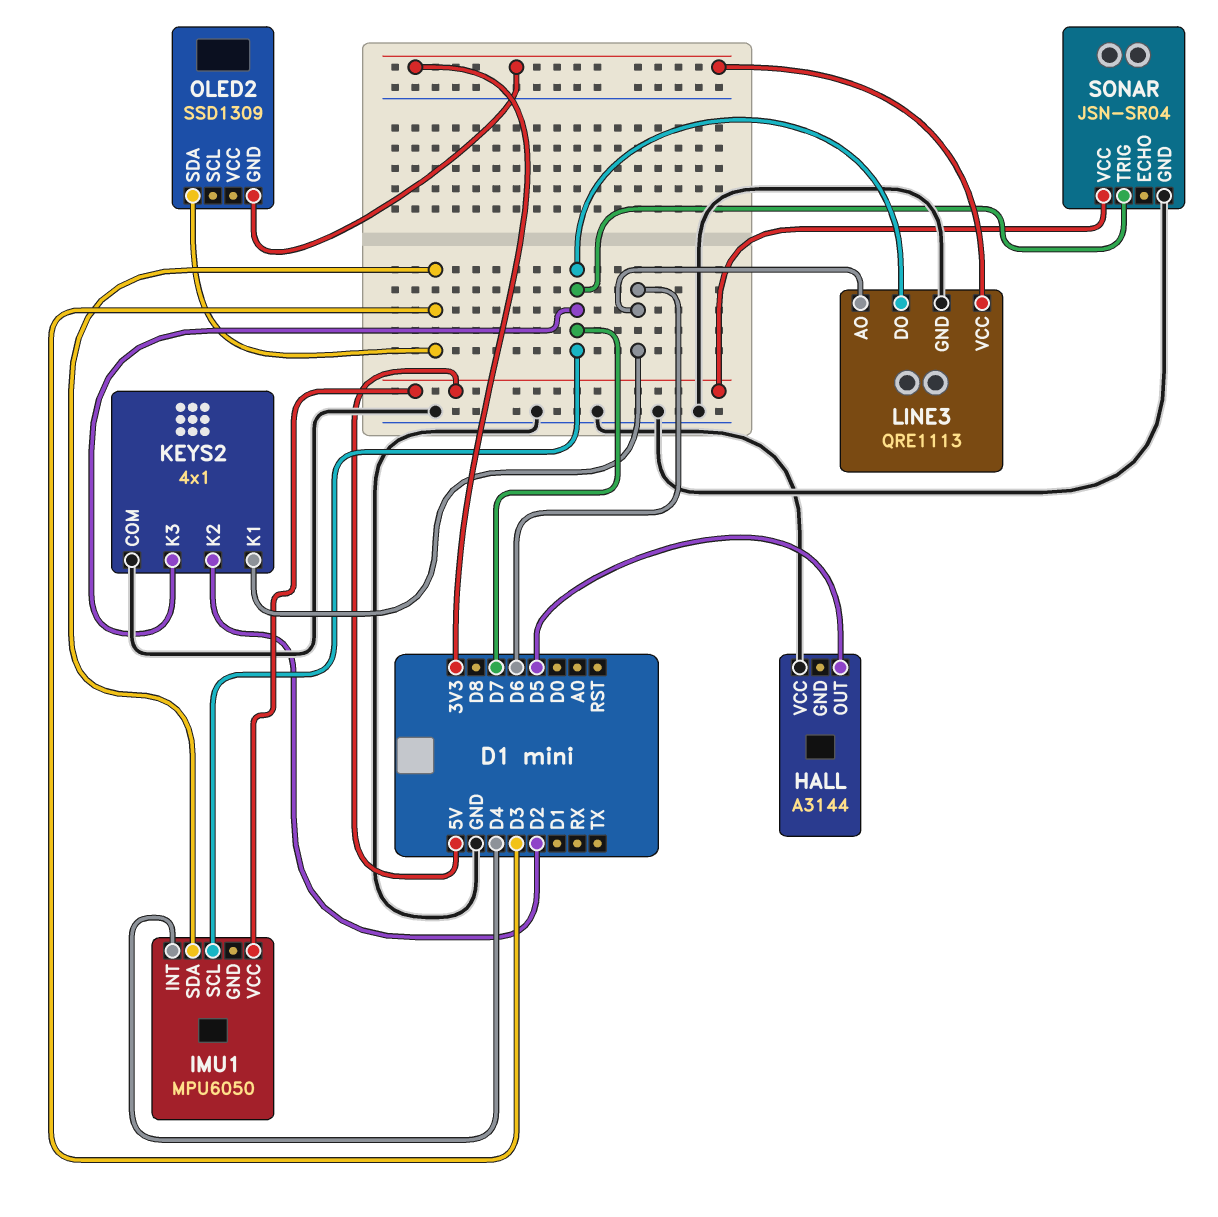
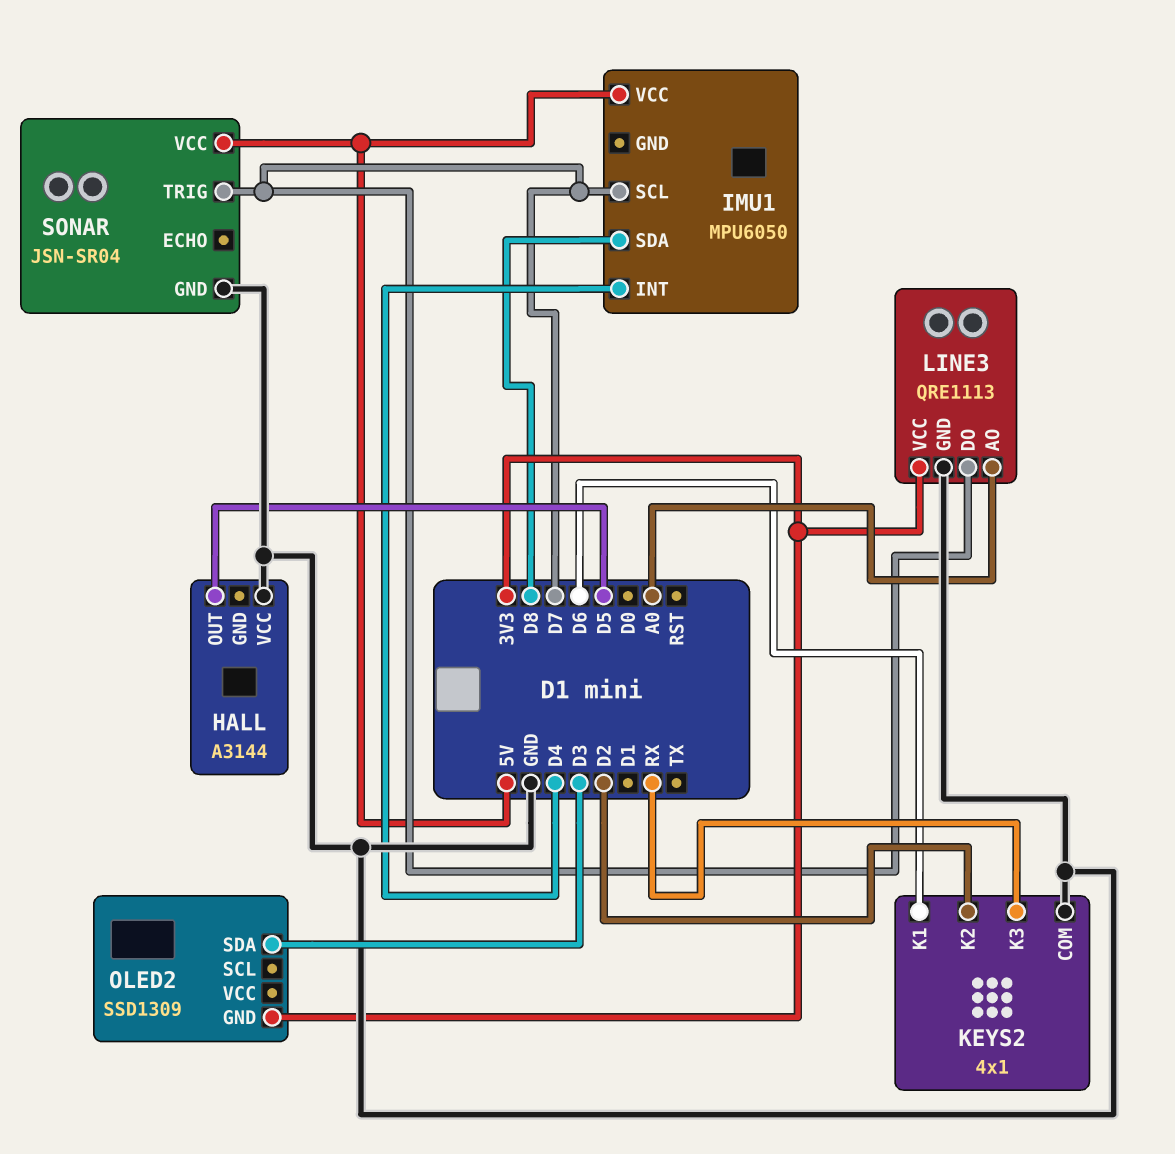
IMU1 pin SDA: D3 -> D8
KEYS2 pin K3: D7 -> RX
LINE3 pin AO: D6 -> A0

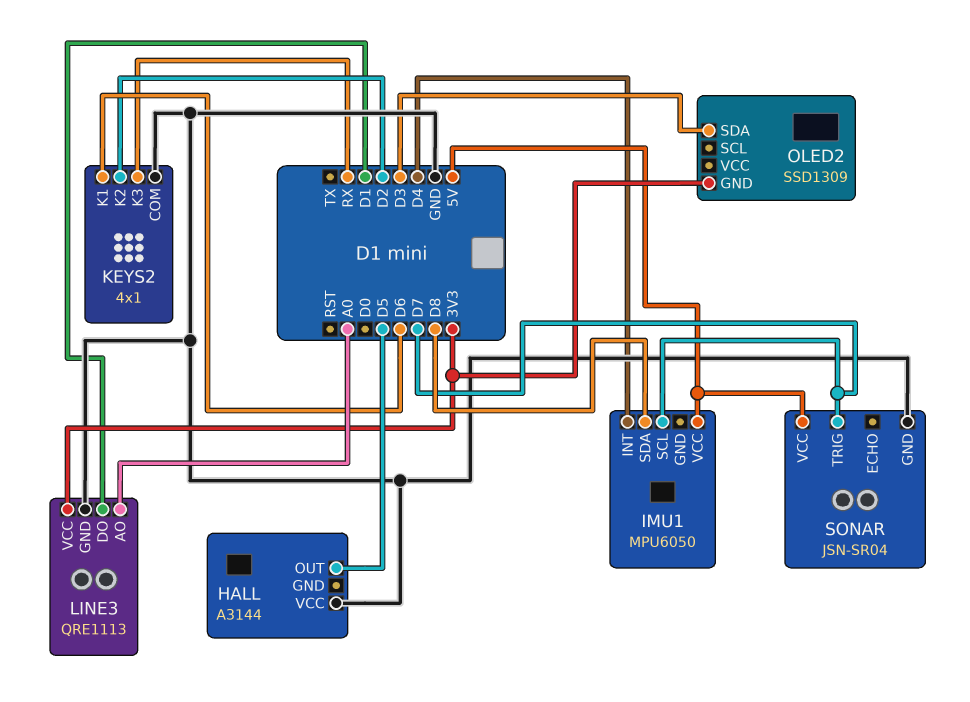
LINE3 pin DO: D7 -> D1

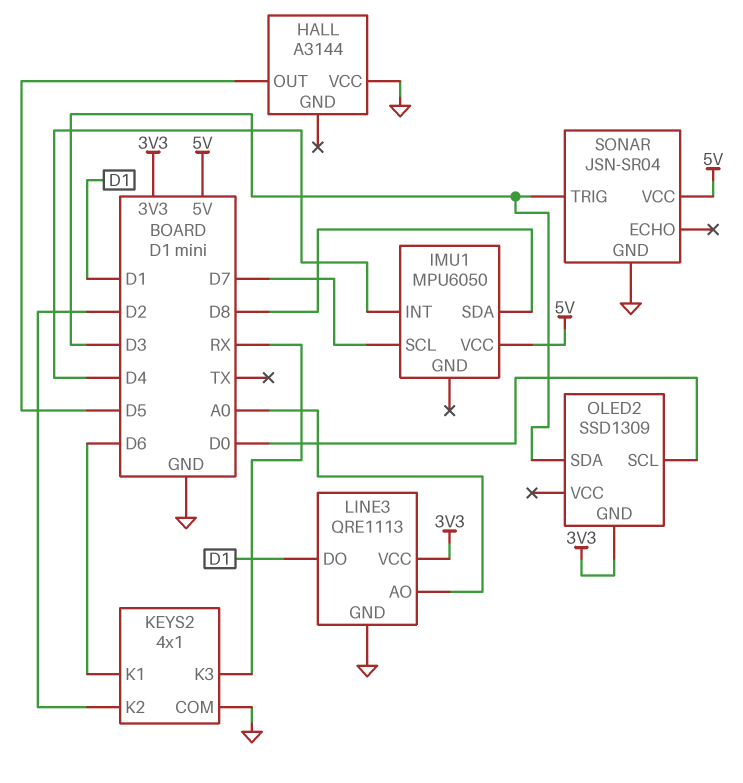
OLED2 pin SCL: none -> D0
SONAR pin TRIG: D7 -> D3

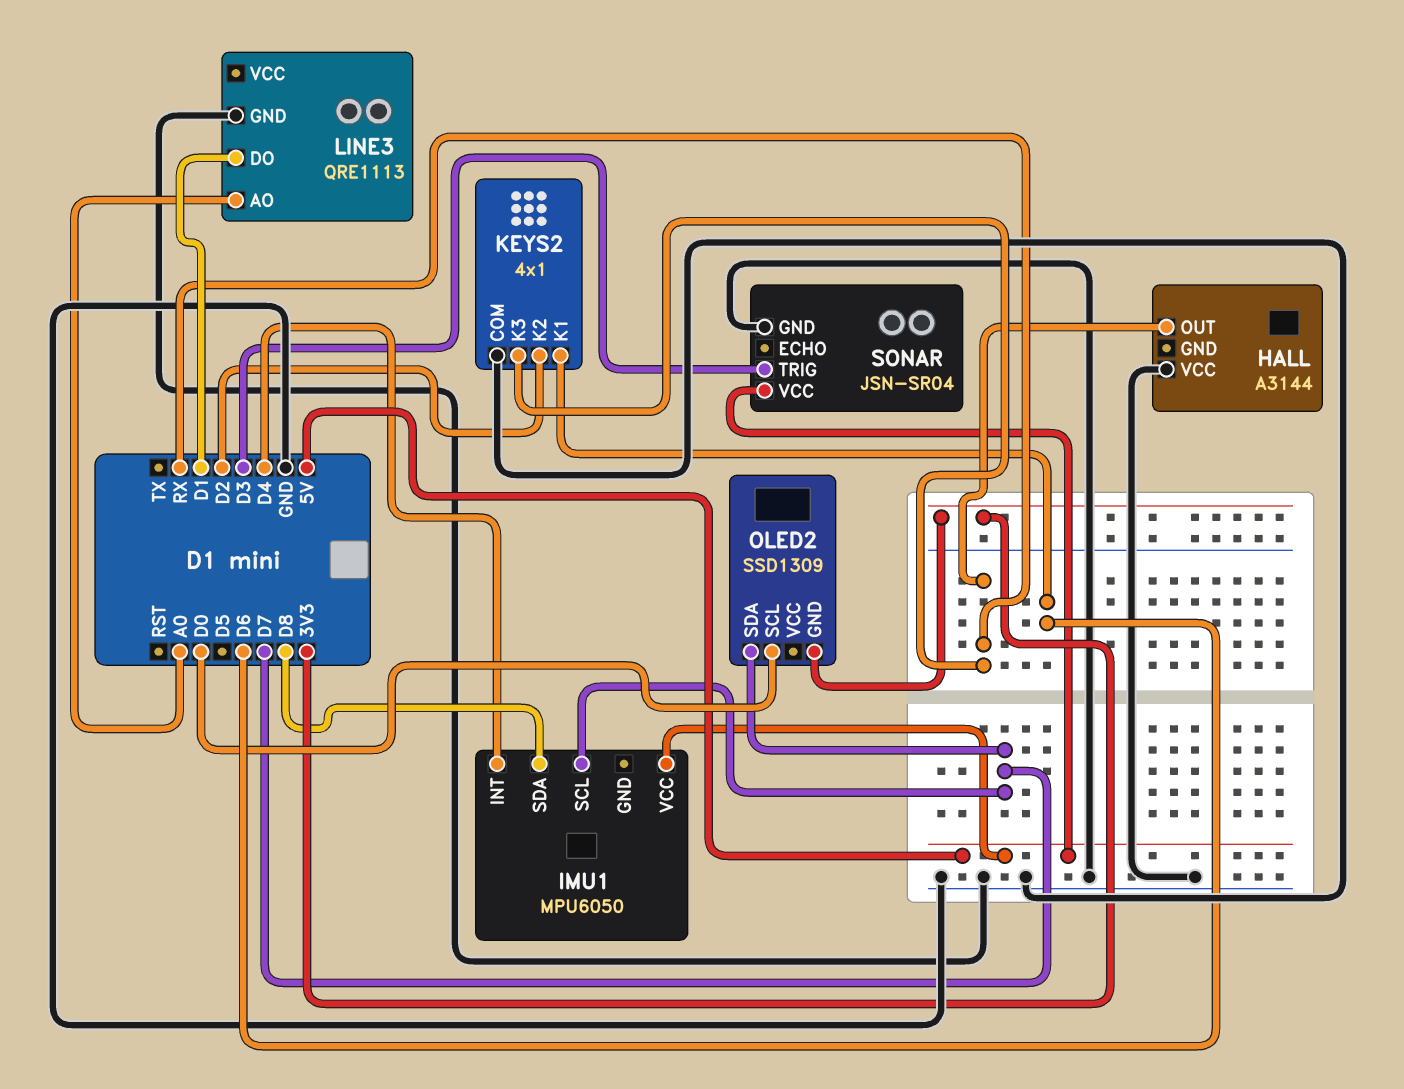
HALL pin OUT: D5 -> RX
LINE3 pin VCC: 3V3 -> none
OLED2 pin SDA: D3 -> D7

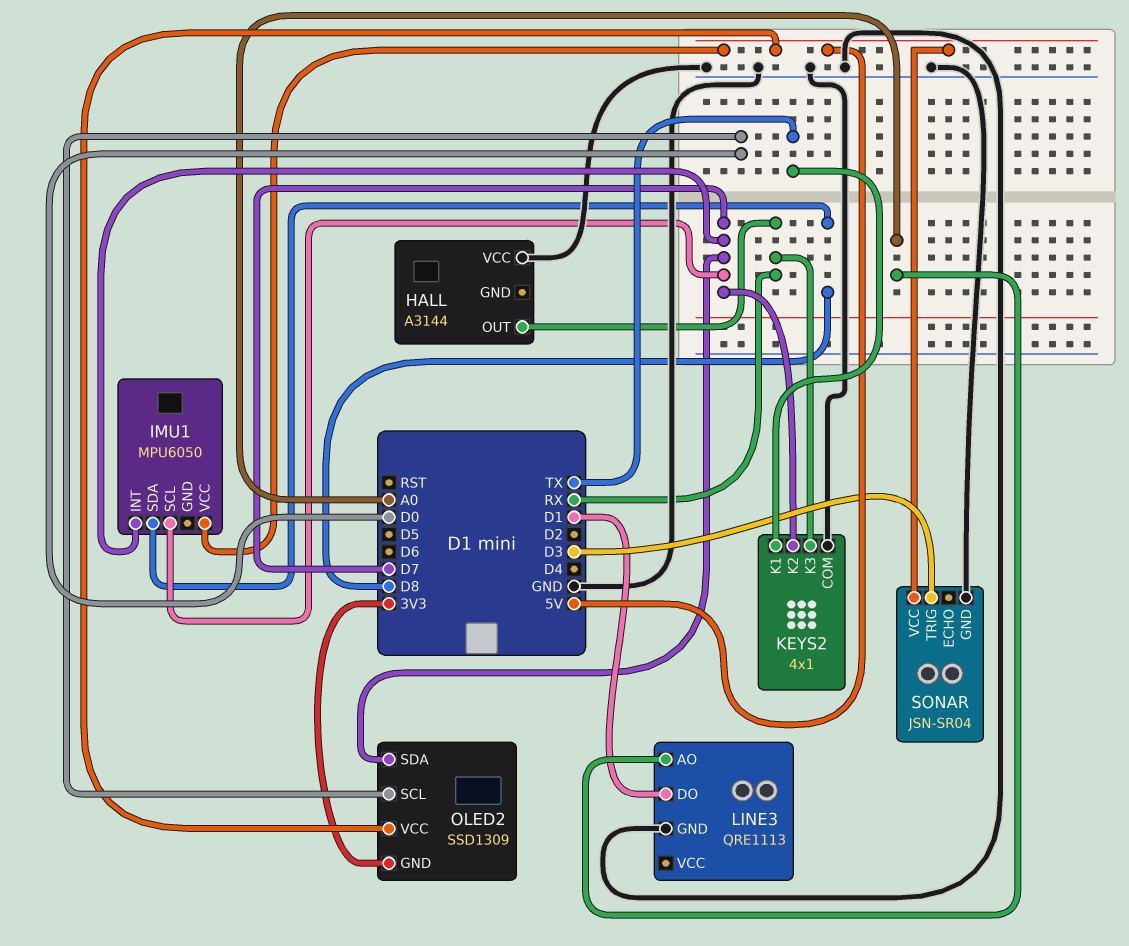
IMU1 pin INT: D4 -> D7
KEYS2 pin K1: D6 -> TX
KEYS2 pin K2: D2 -> D7
OLED2 pin VCC: none -> 5V

